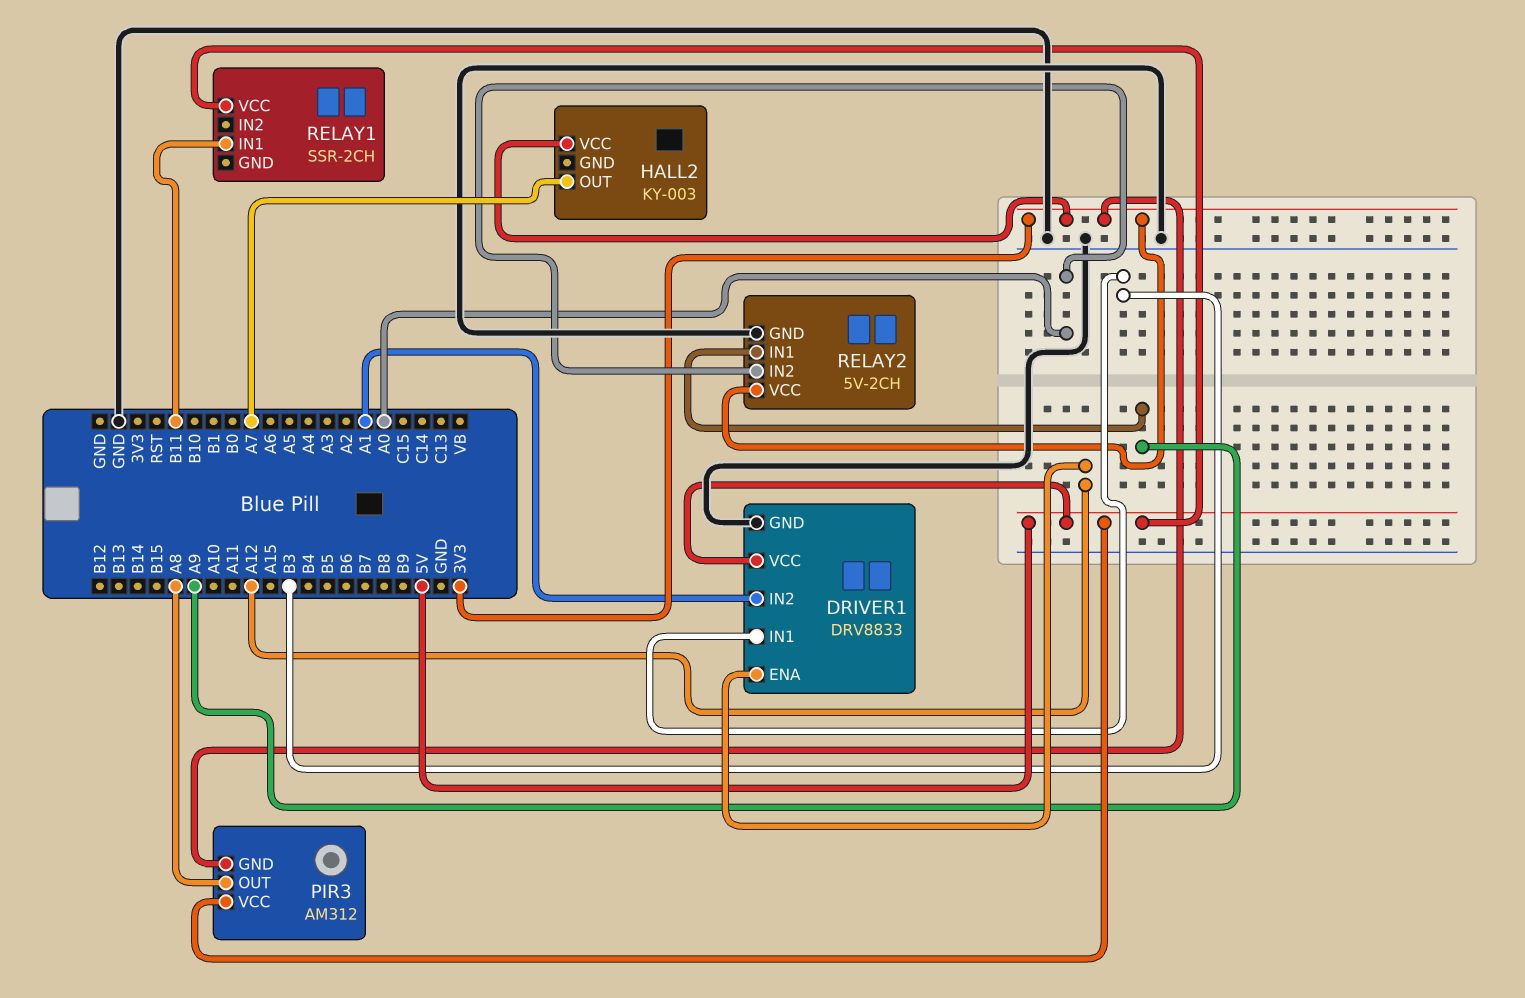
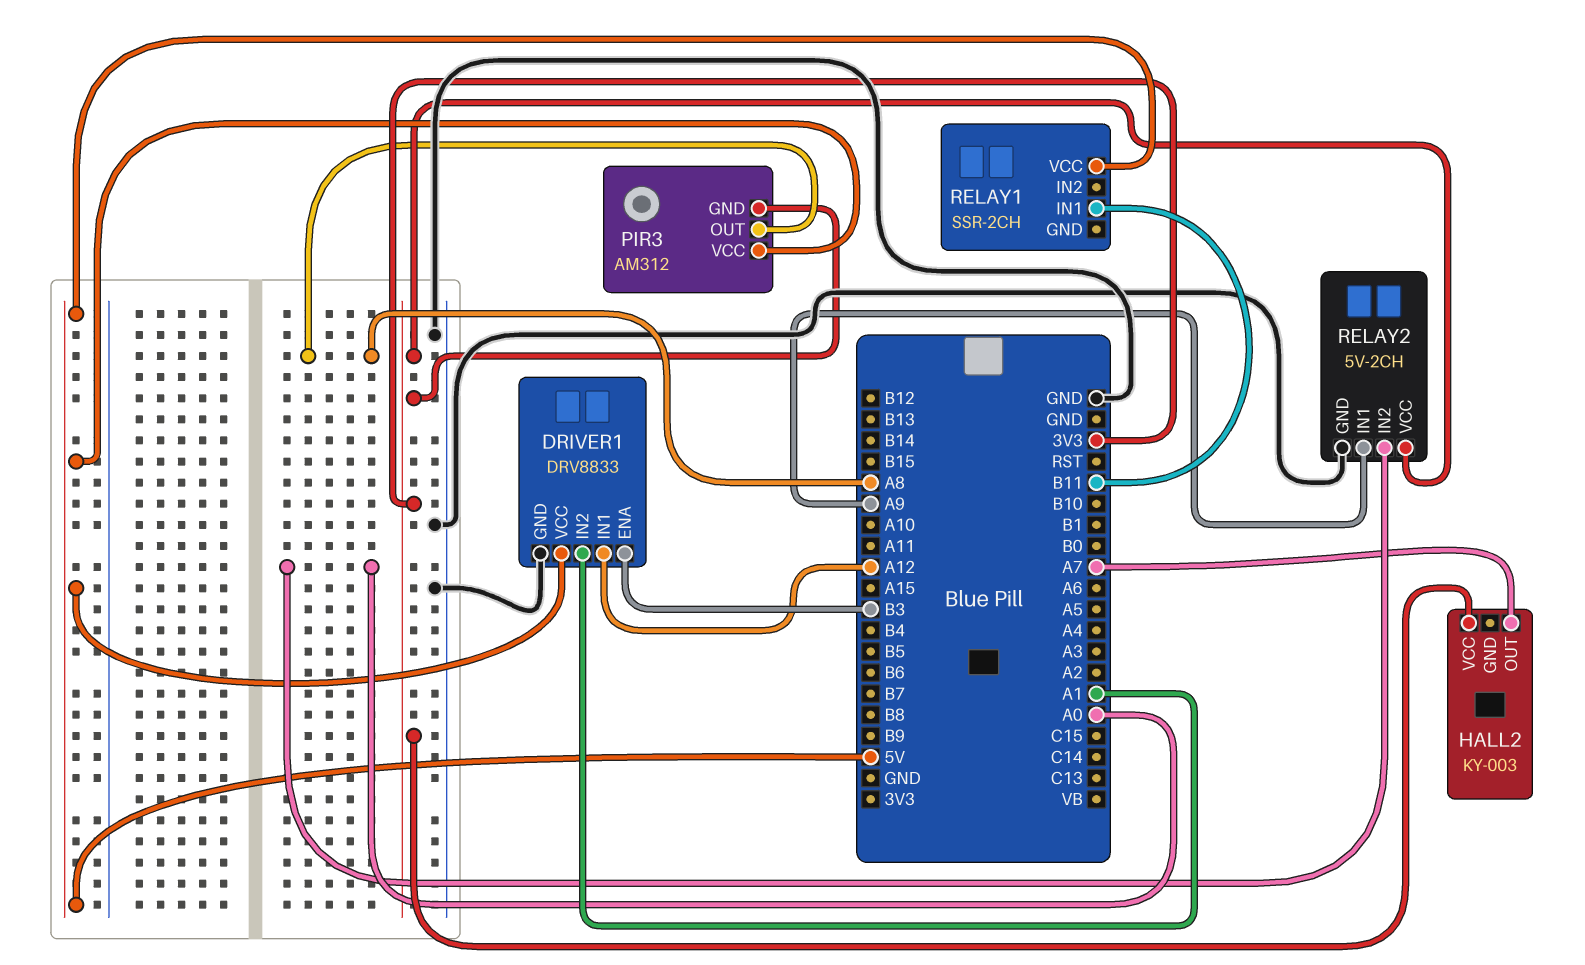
DRIVER1 pin ENA: A12 -> B3
DRIVER1 pin IN1: B3 -> A12

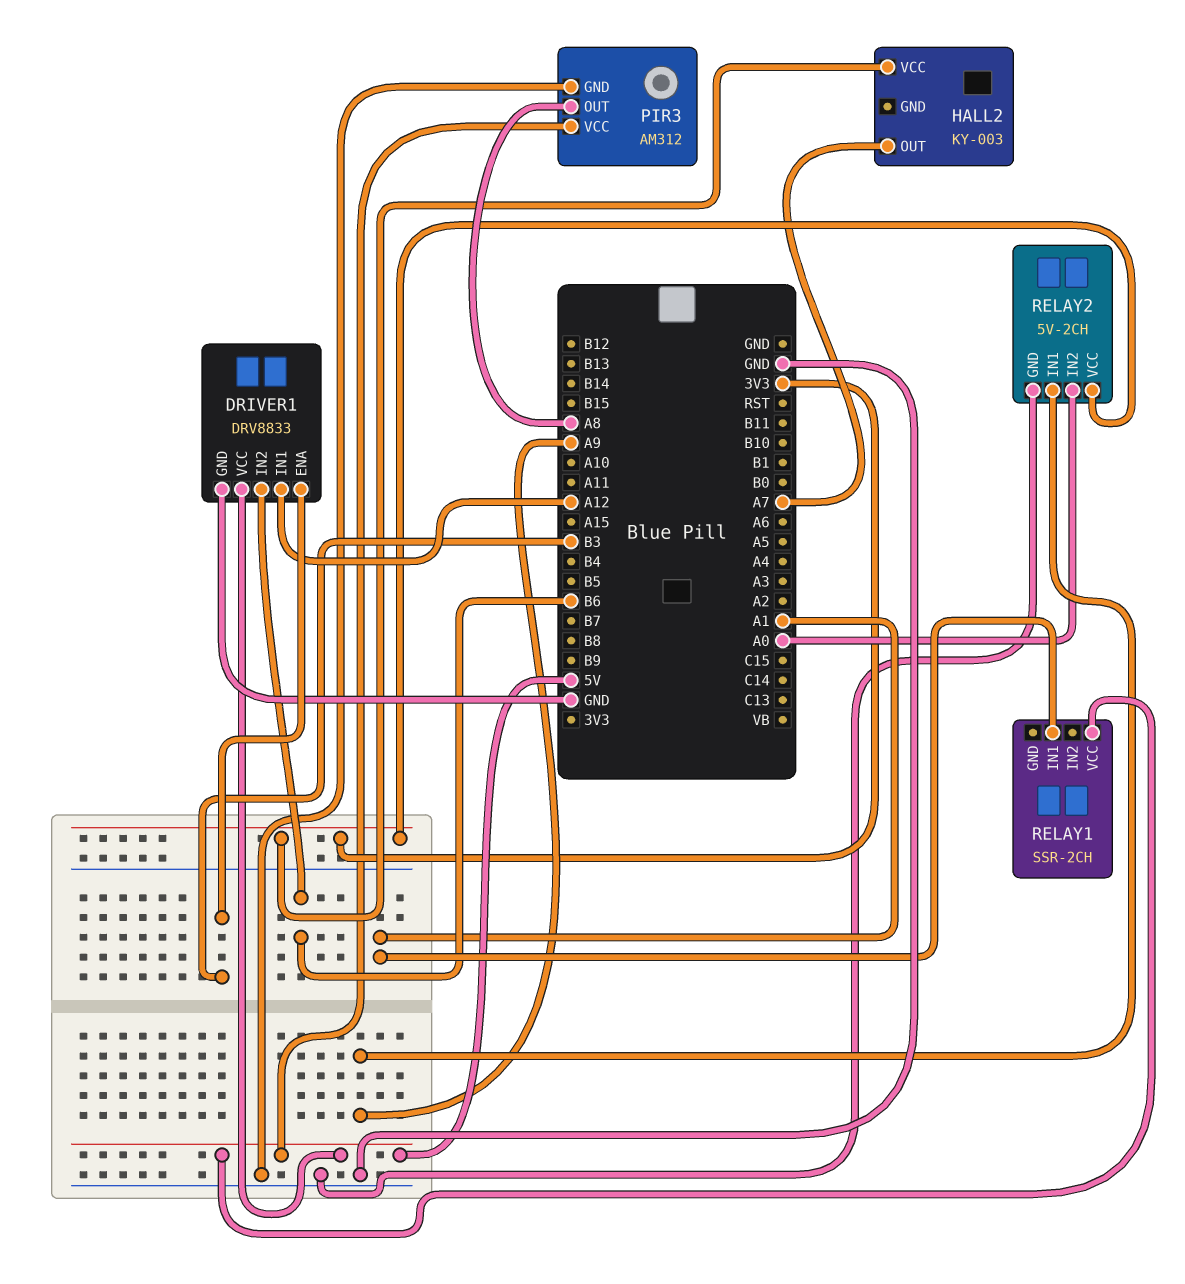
DRIVER1 pin IN2: A1 -> B6
PIR3 pin GND: 3V3 -> GND
RELAY1 pin IN1: B11 -> A1

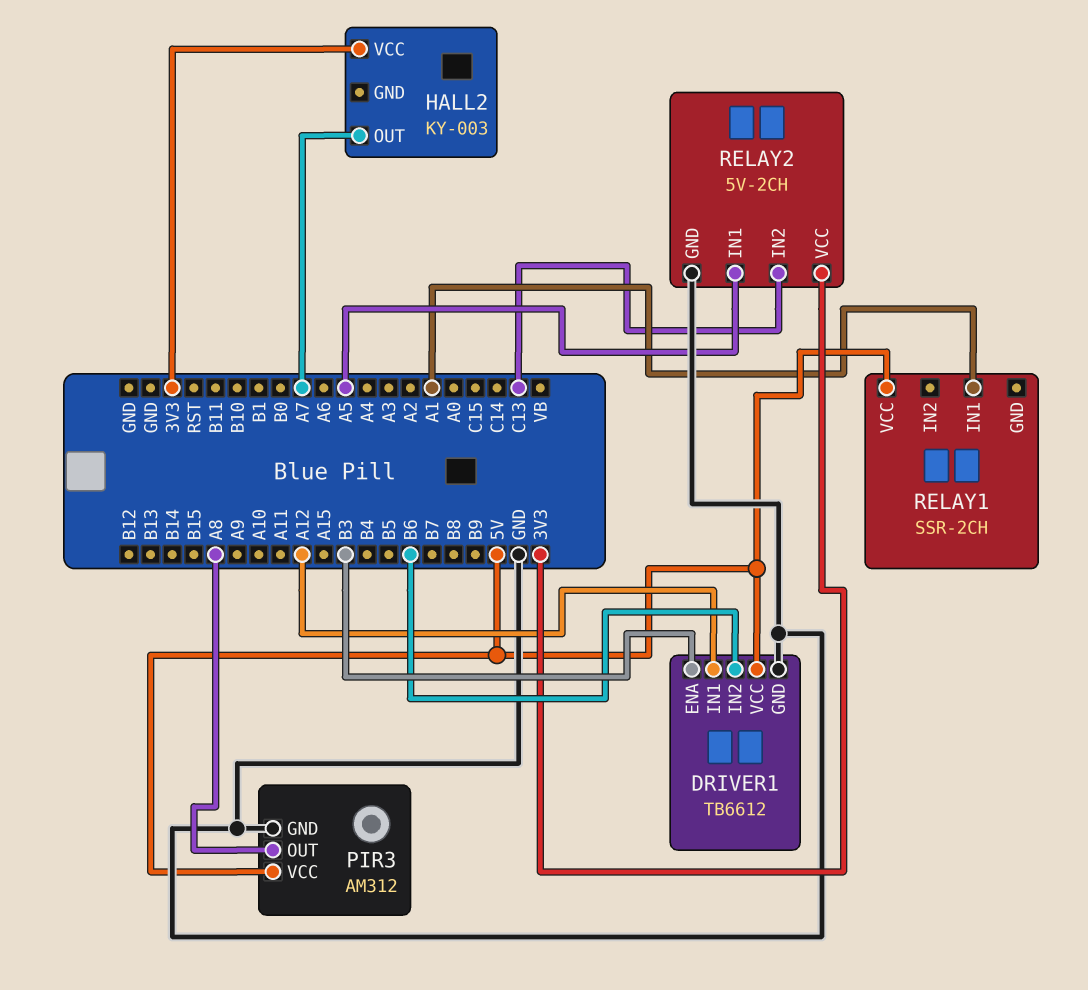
DRIVER1: DRV8833 -> TB6612
RELAY2 pin IN1: A9 -> A5
RELAY2 pin IN2: A0 -> C13

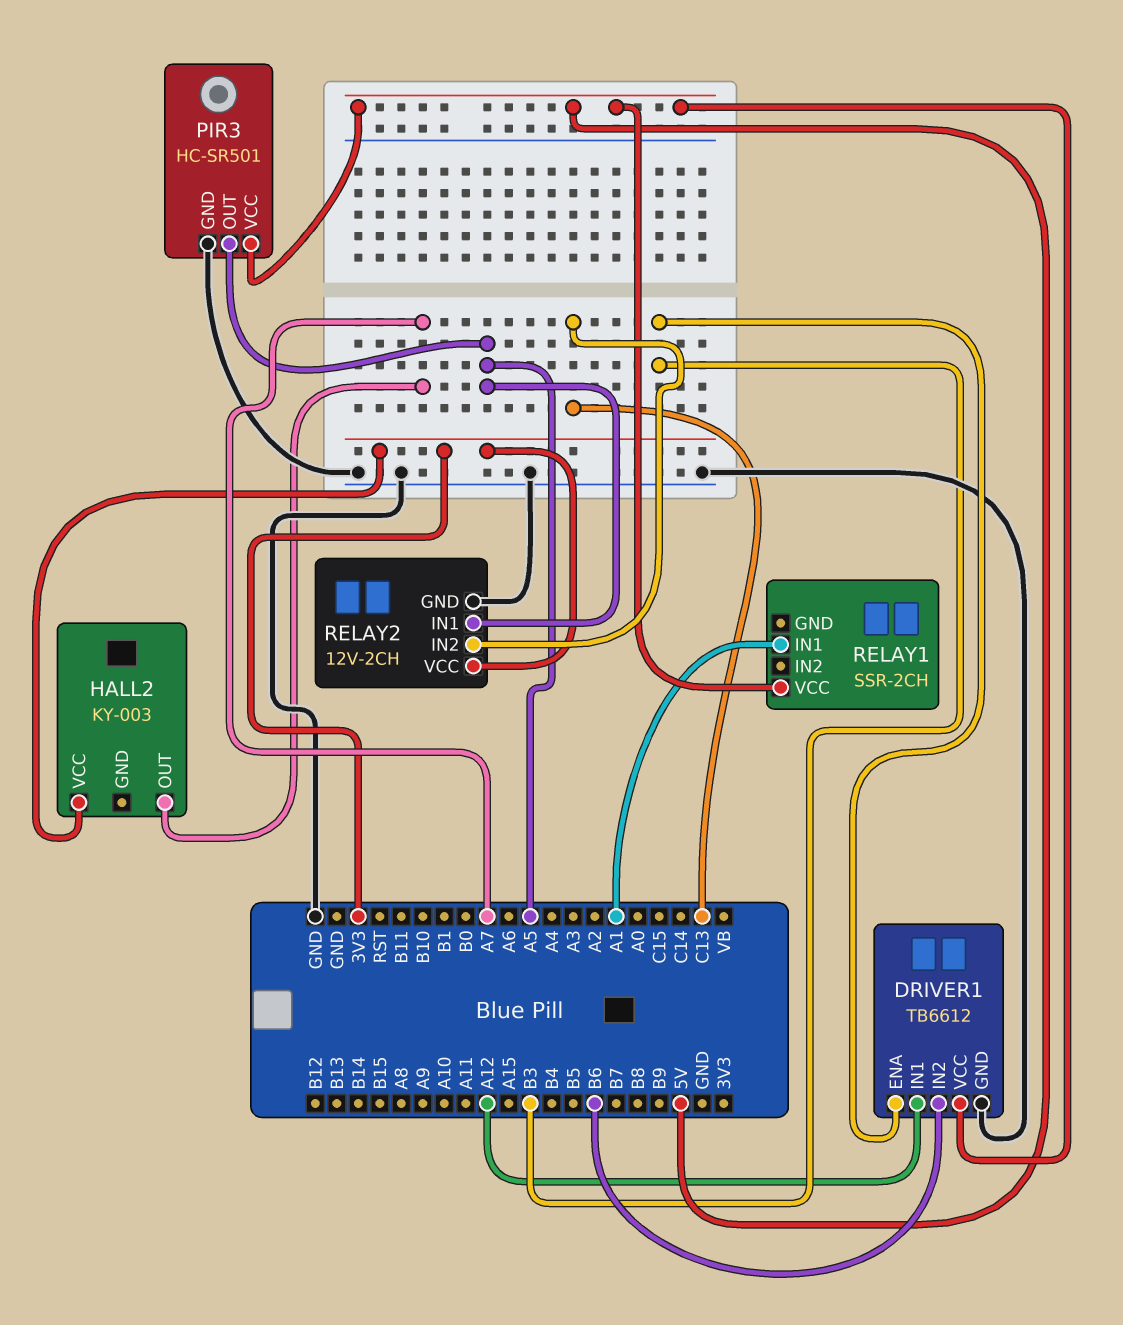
PIR3: AM312 -> HC-SR501
PIR3 pin OUT: A8 -> A5
RELAY2: 5V-2CH -> 12V-2CH

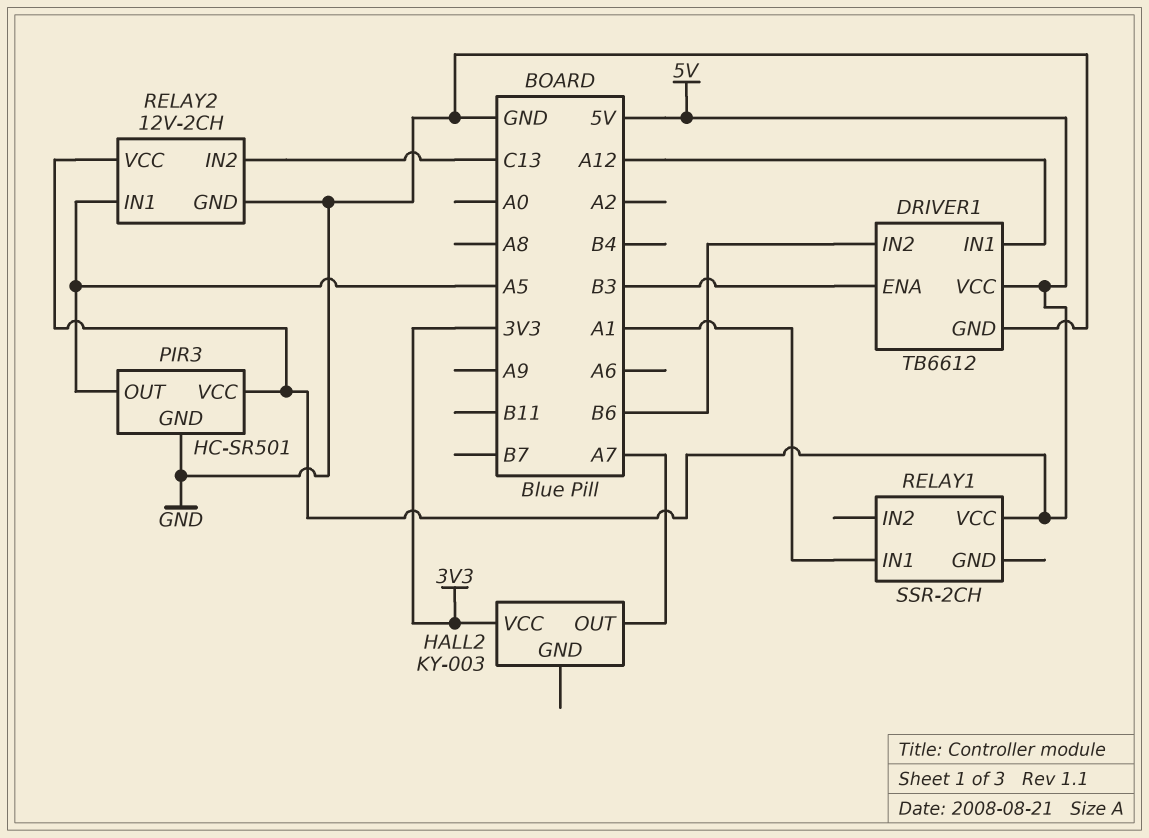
RELAY2 pin VCC: 3V3 -> 5V

